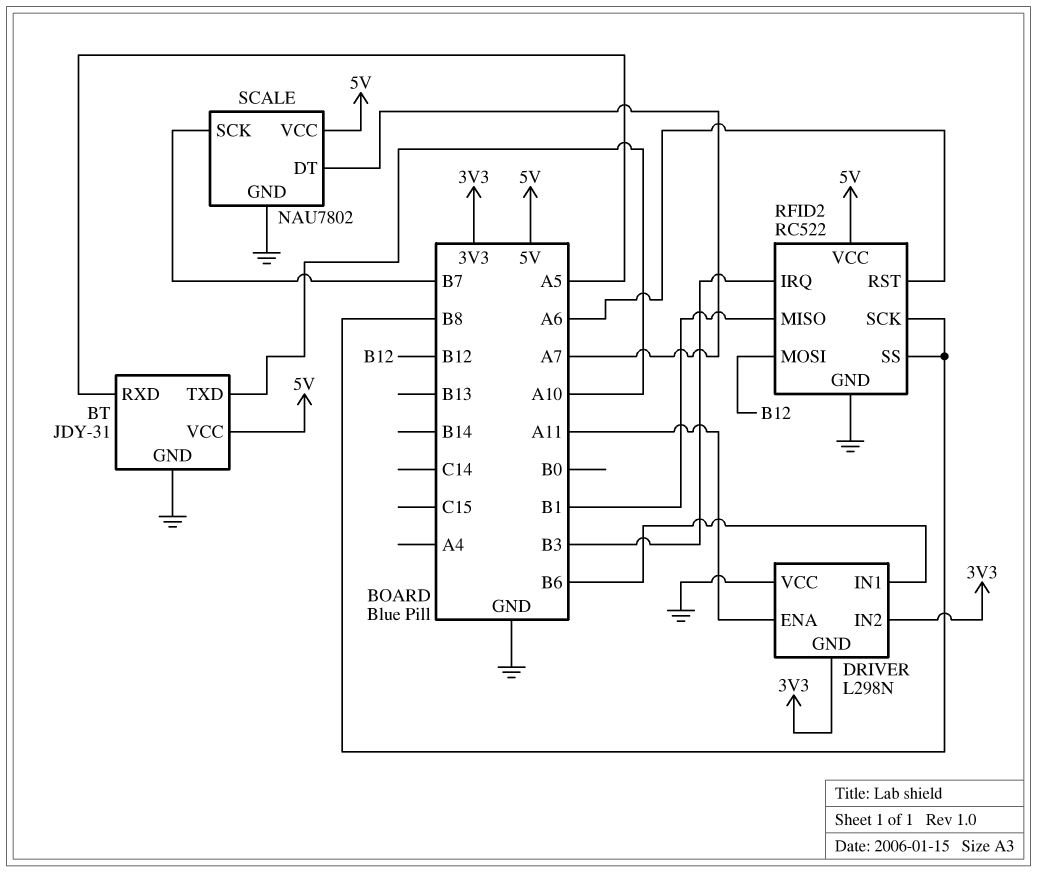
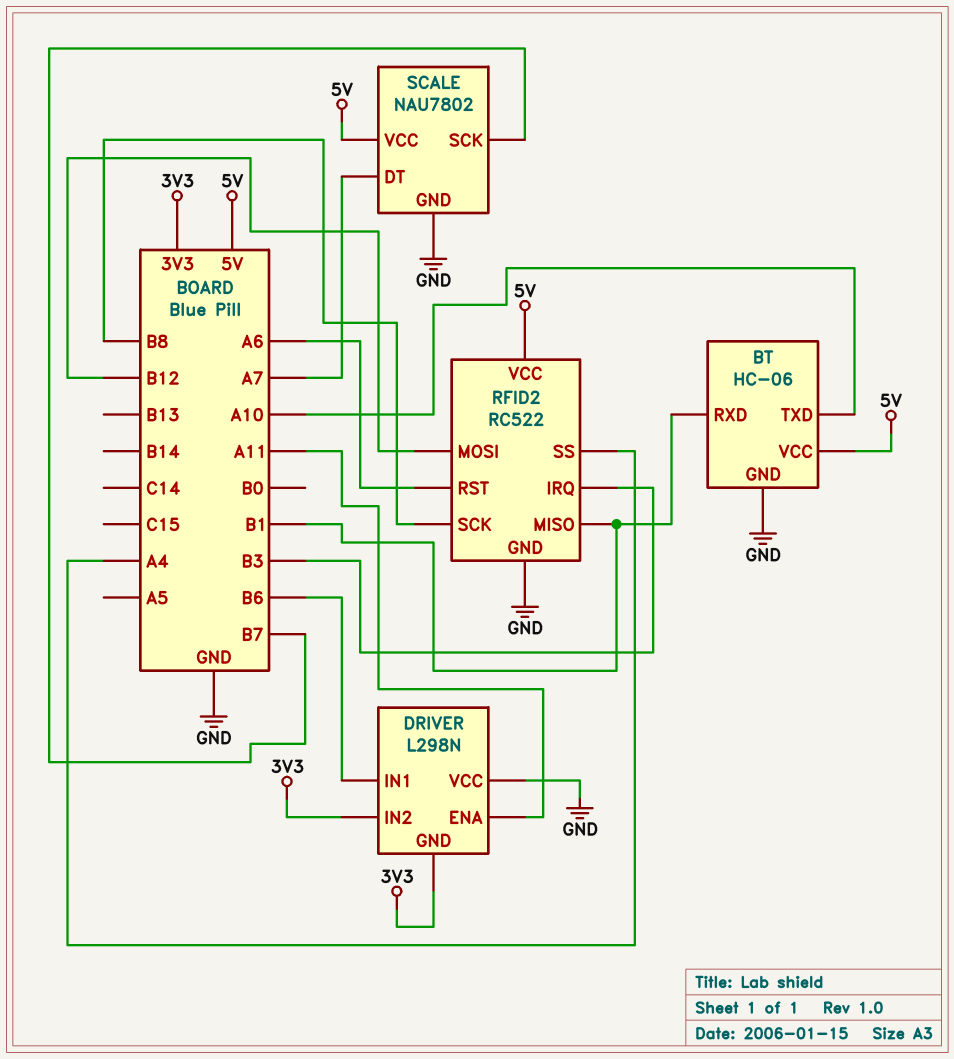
BT: JDY-31 -> HC-06
BT pin RXD: A5 -> B1
RFID2 pin SS: B8 -> A4

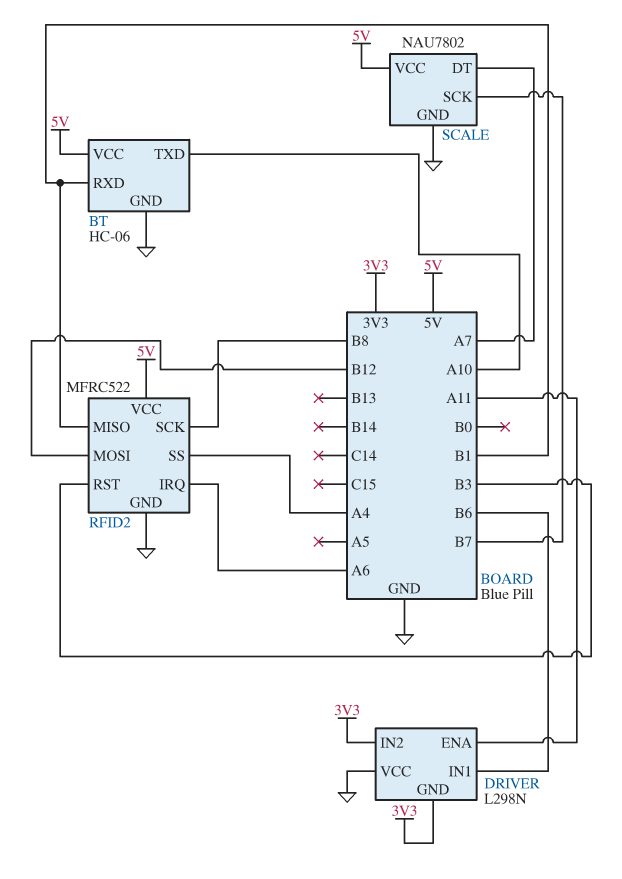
RFID2: RC522 -> MFRC522
RFID2 pin IRQ: B3 -> A6
RFID2 pin RST: A6 -> B3

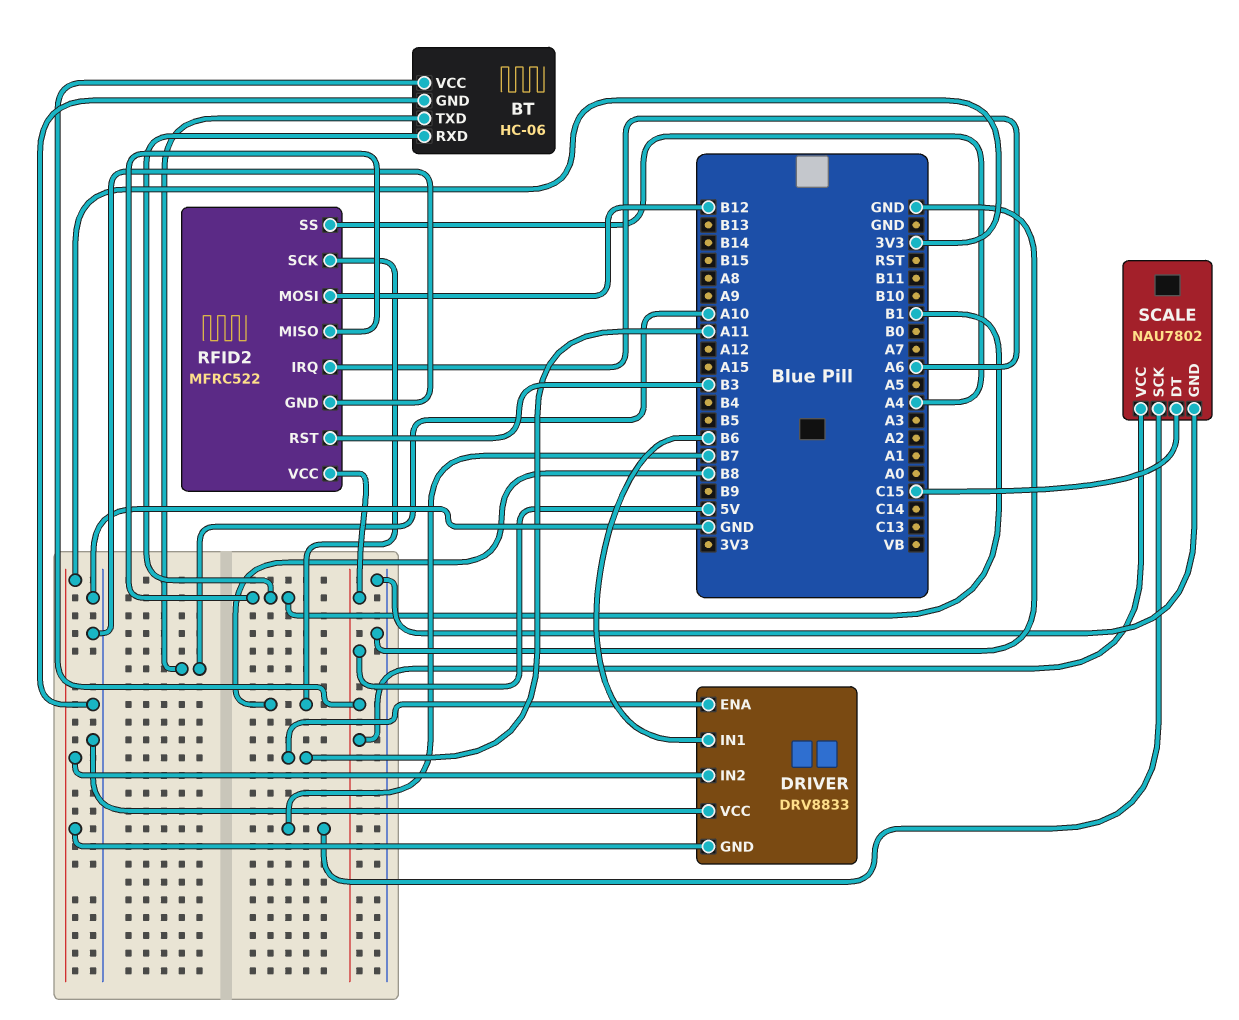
DRIVER: L298N -> DRV8833
SCALE pin DT: A7 -> C15

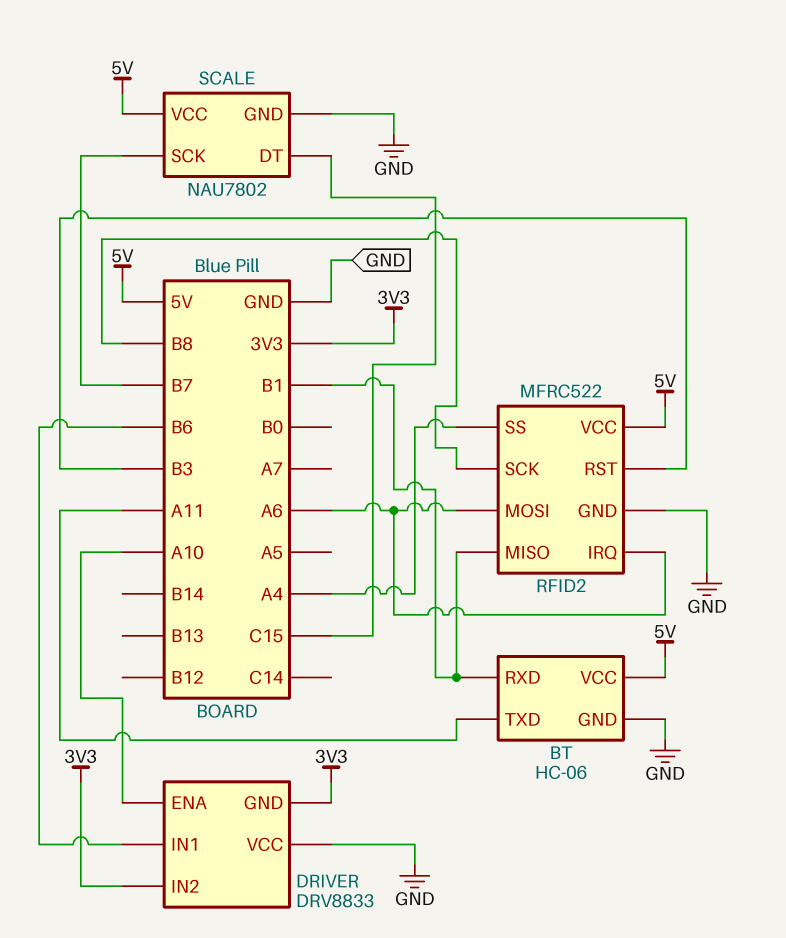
BT pin TXD: A10 -> A11
DRIVER pin ENA: A11 -> A10
RFID2 pin MOSI: B12 -> A6

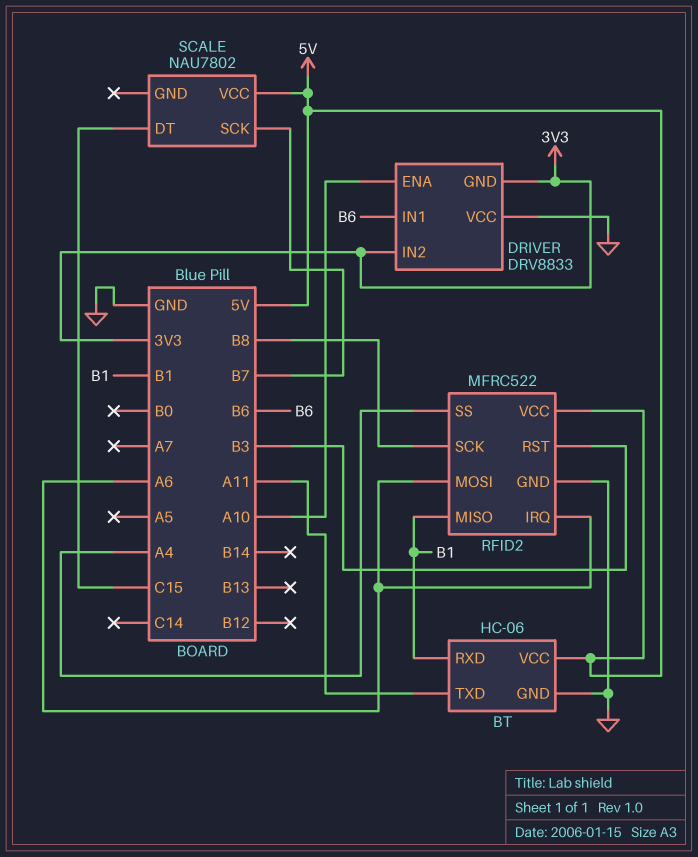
SCALE pin GND: GND -> none

